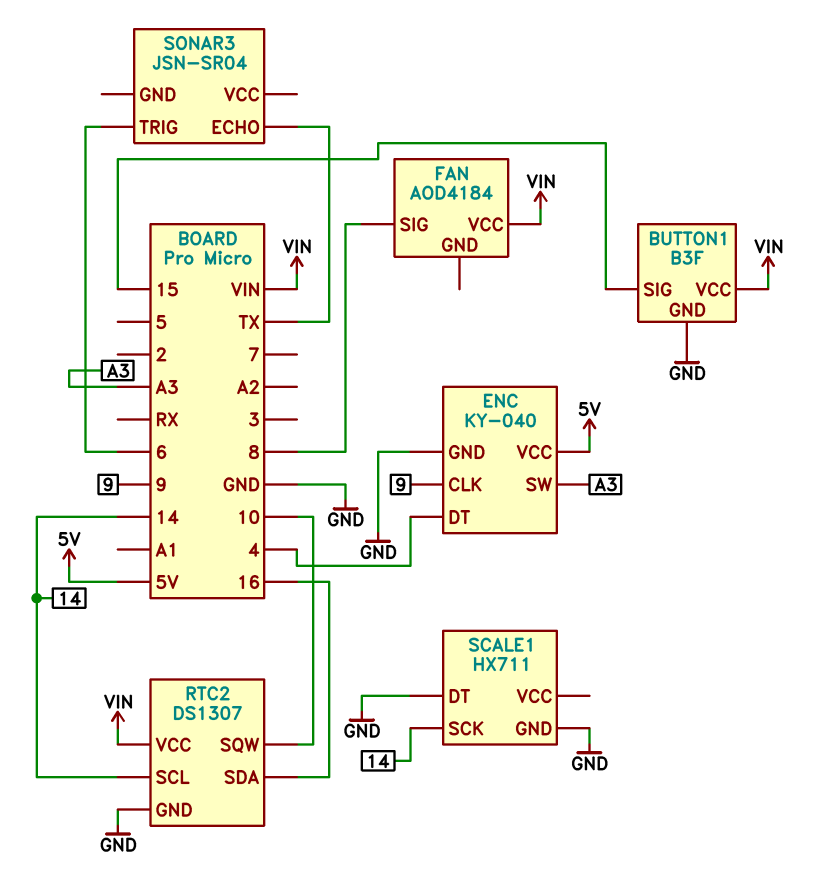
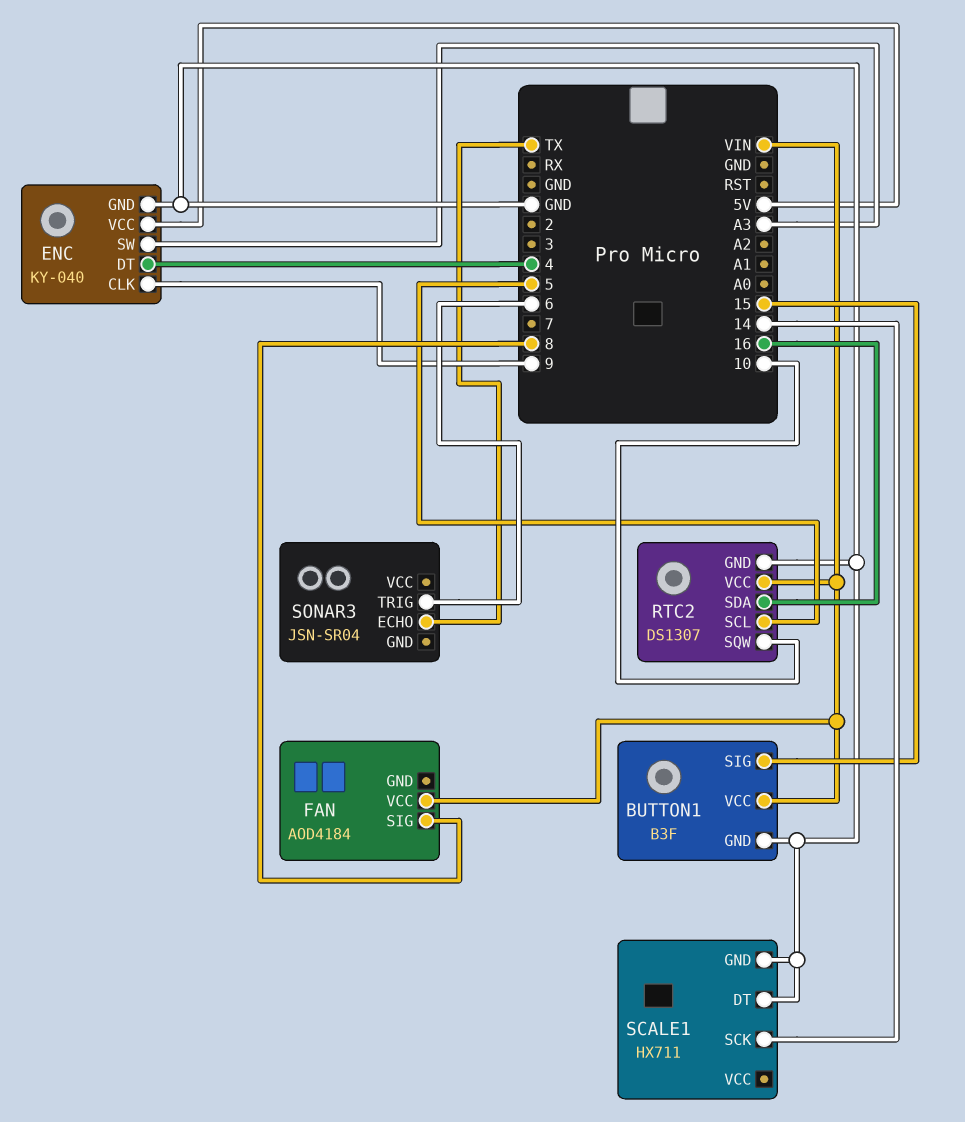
RTC2 pin SCL: 14 -> 5

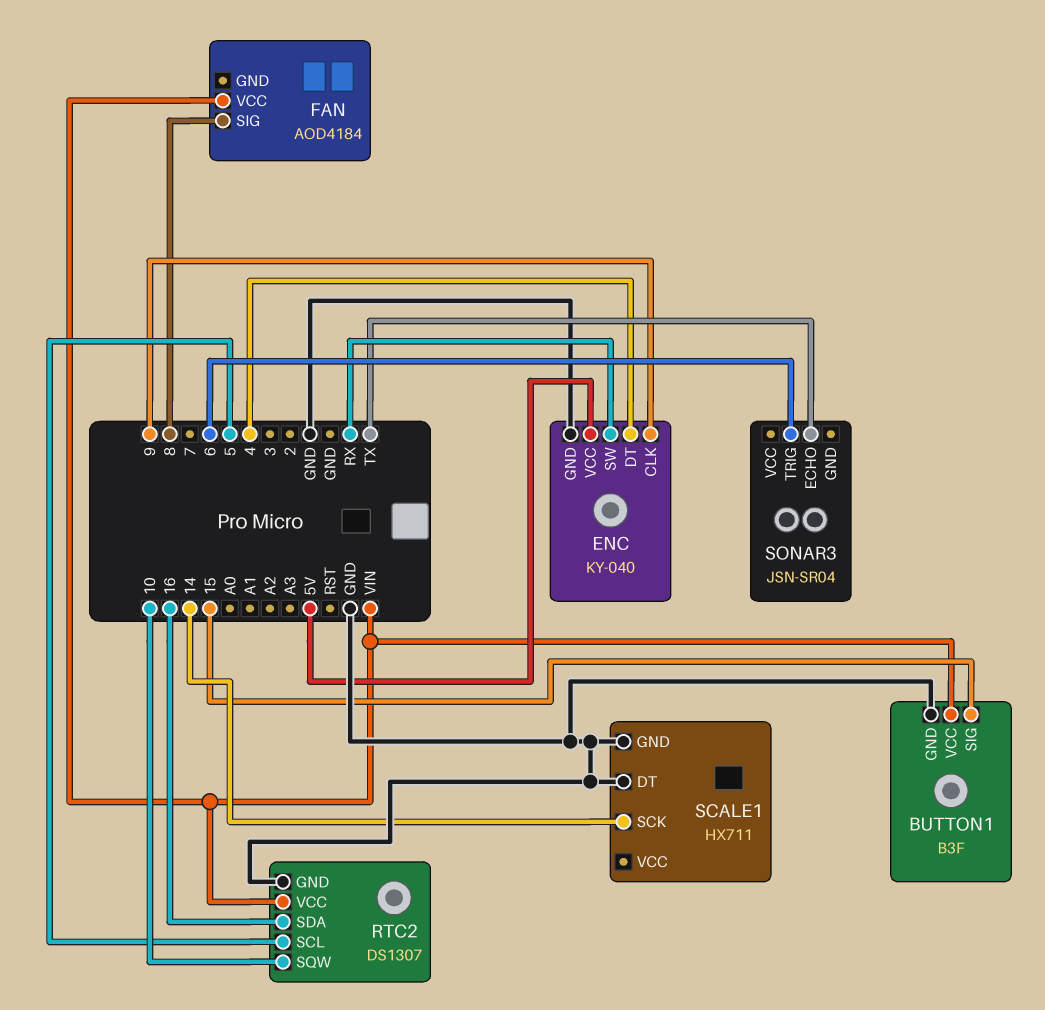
ENC pin SW: A3 -> RX

